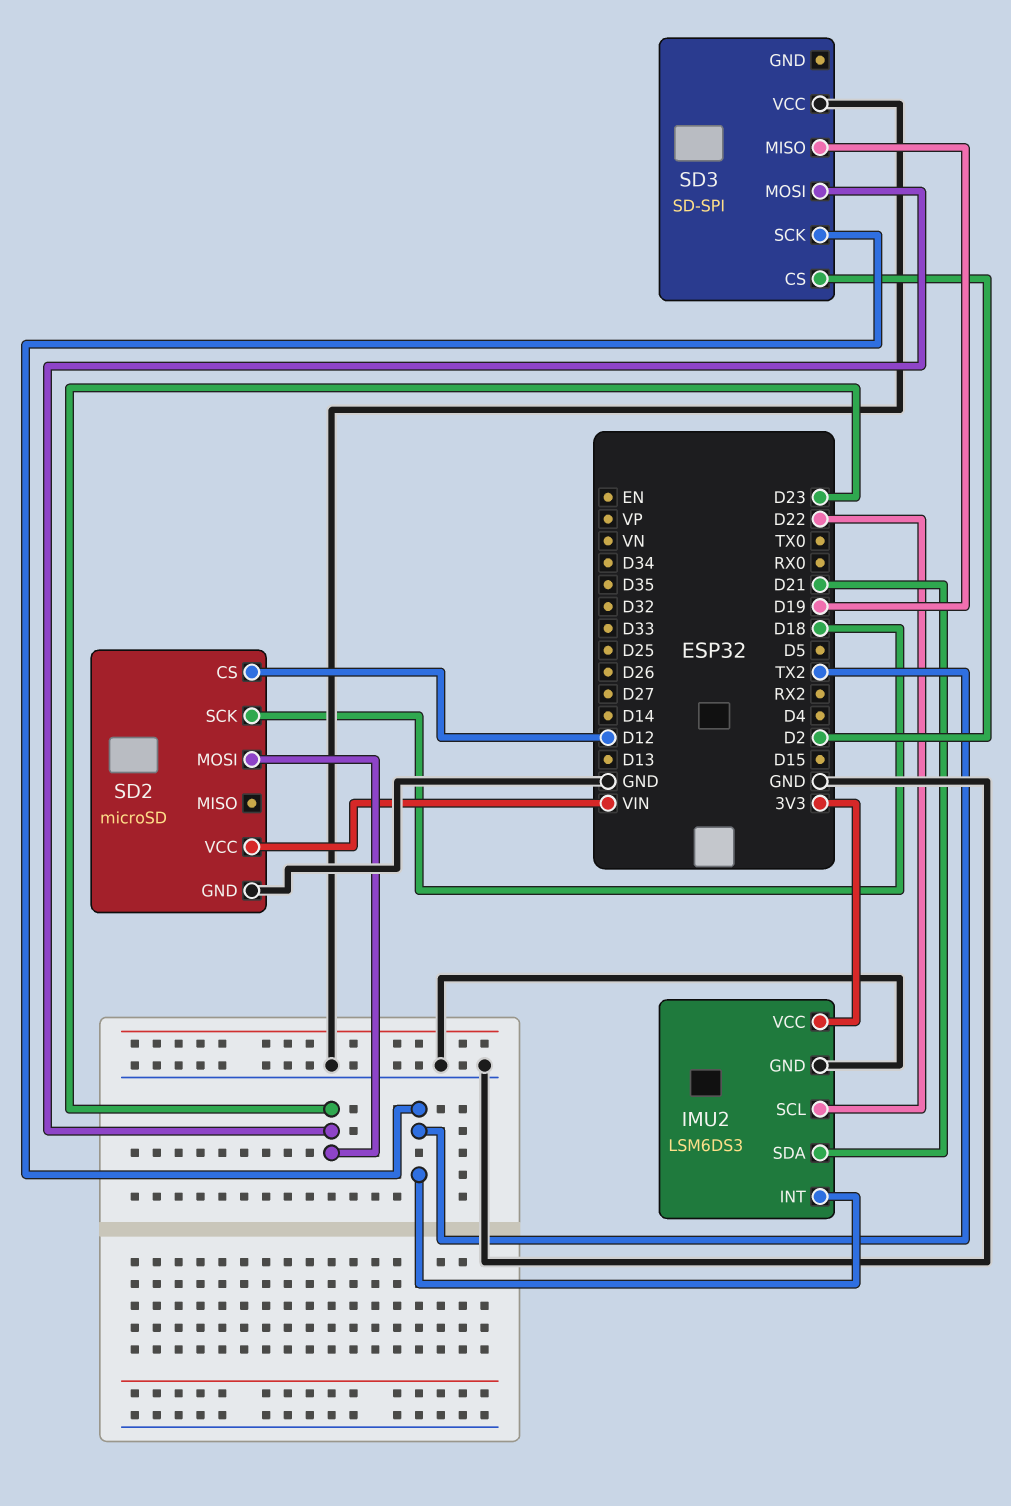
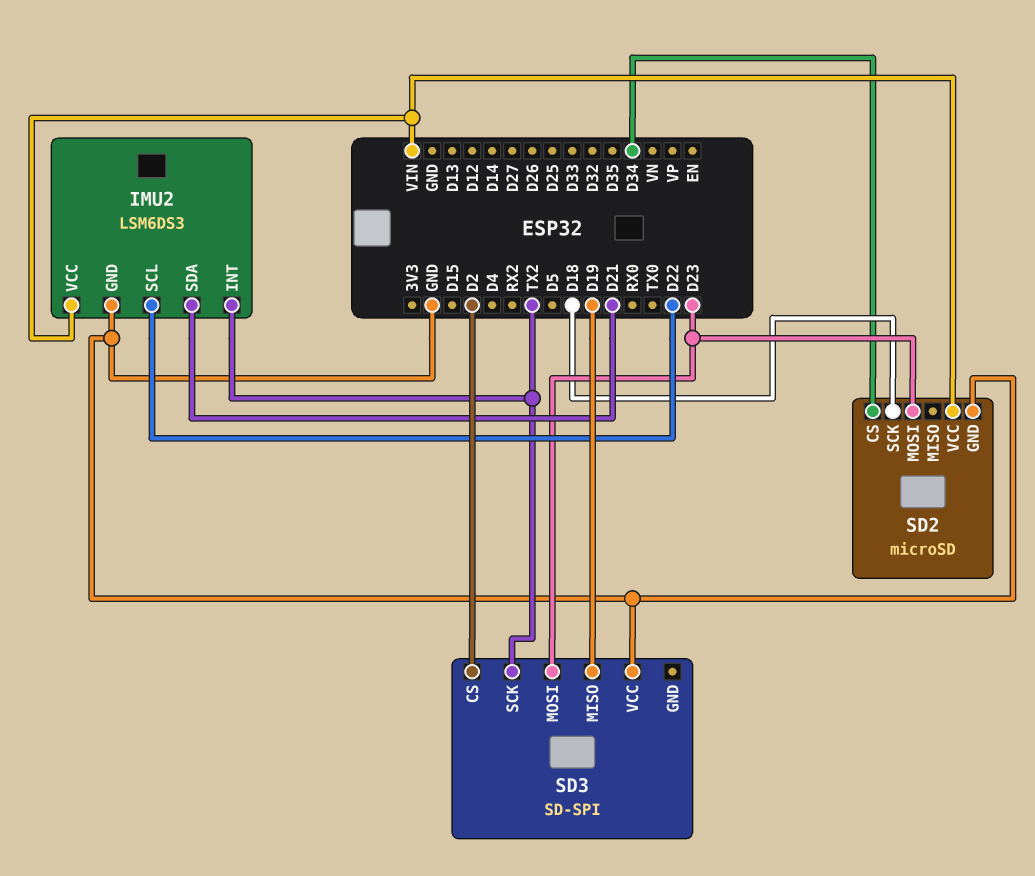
IMU2 pin VCC: 3V3 -> VIN
SD2 pin CS: D12 -> D34

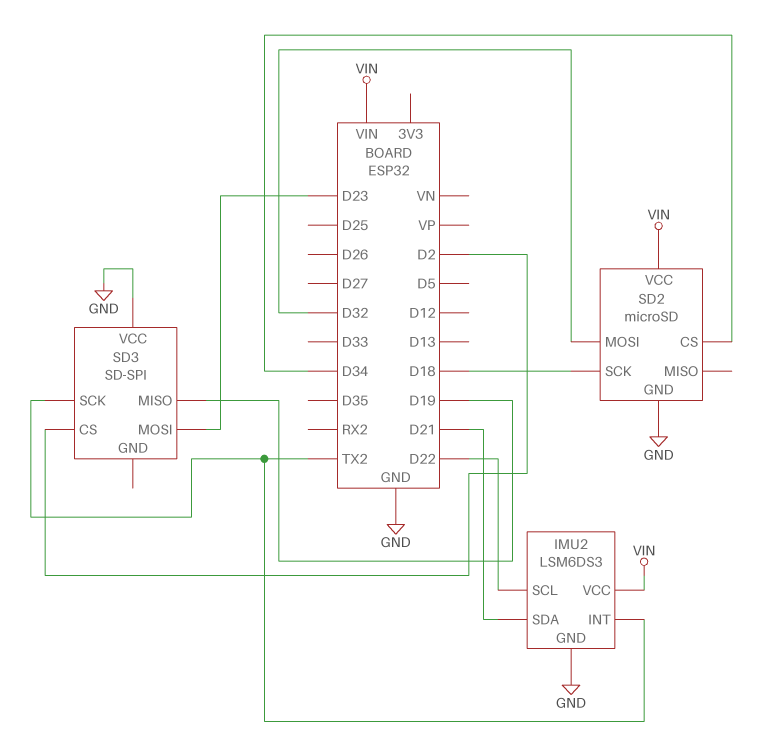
SD2 pin MOSI: D23 -> D32

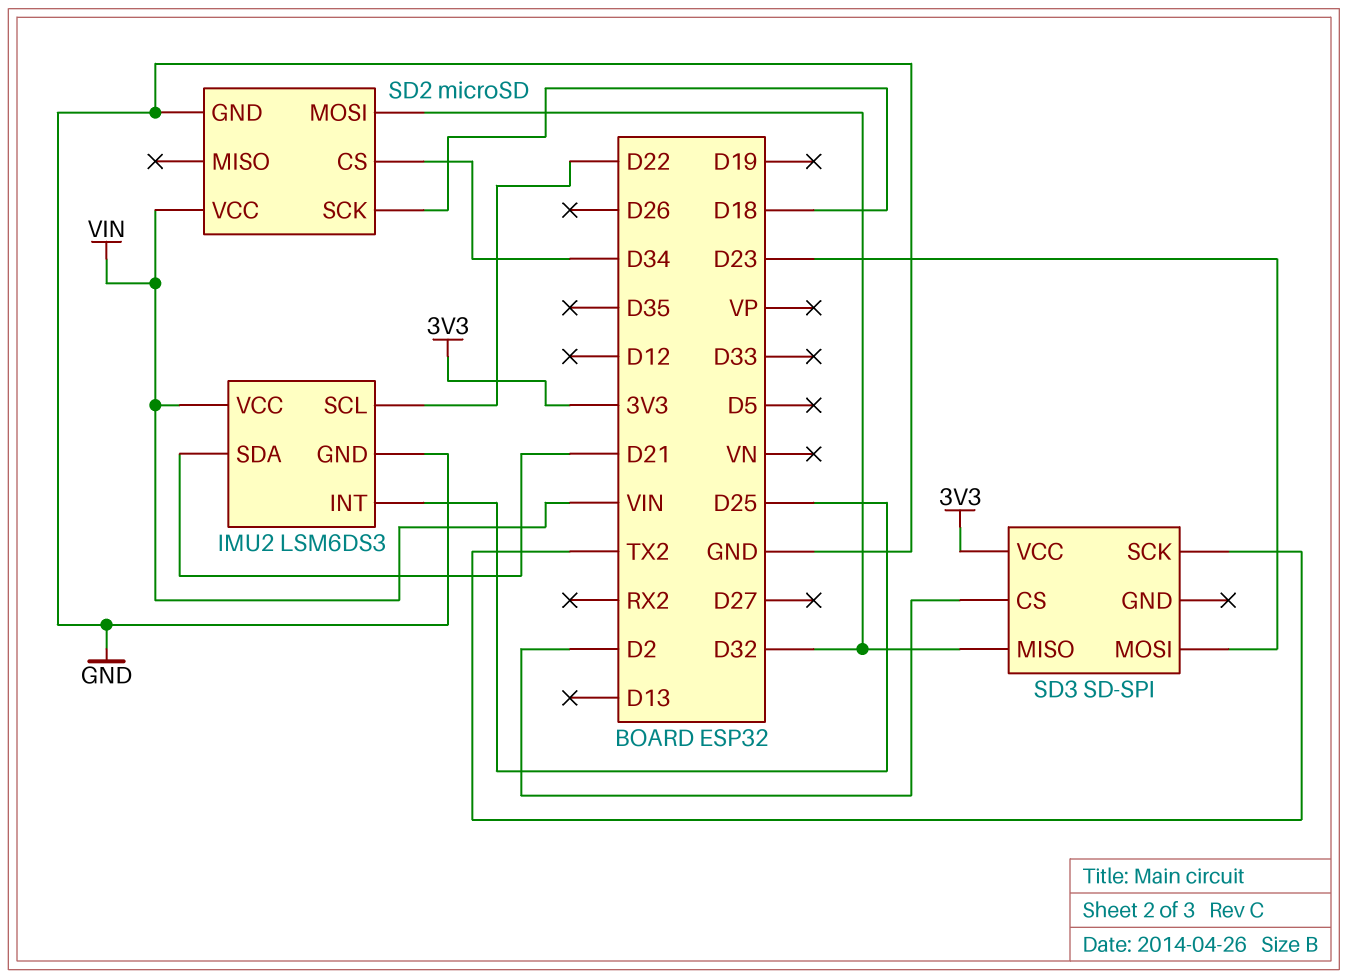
IMU2 pin INT: TX2 -> D25
SD3 pin MISO: D19 -> D32
SD3 pin VCC: GND -> 3V3

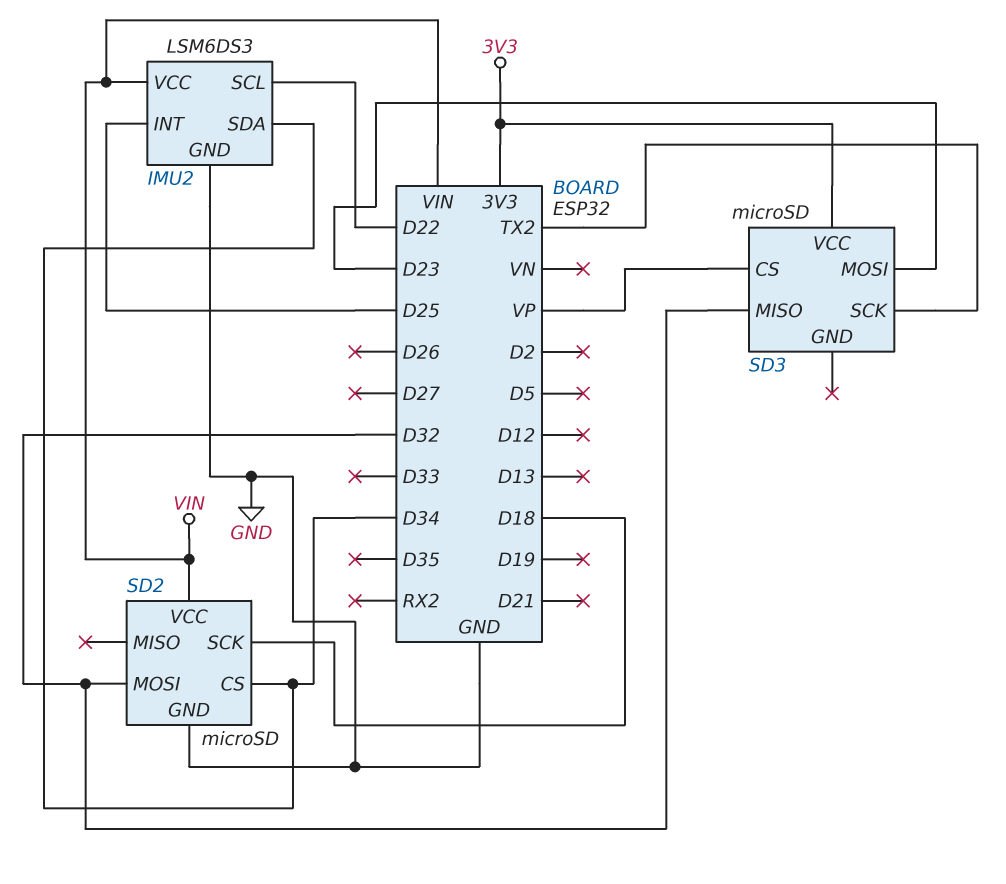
IMU2 pin SDA: D21 -> D34
SD3: SD-SPI -> microSD
SD3 pin CS: D2 -> VP

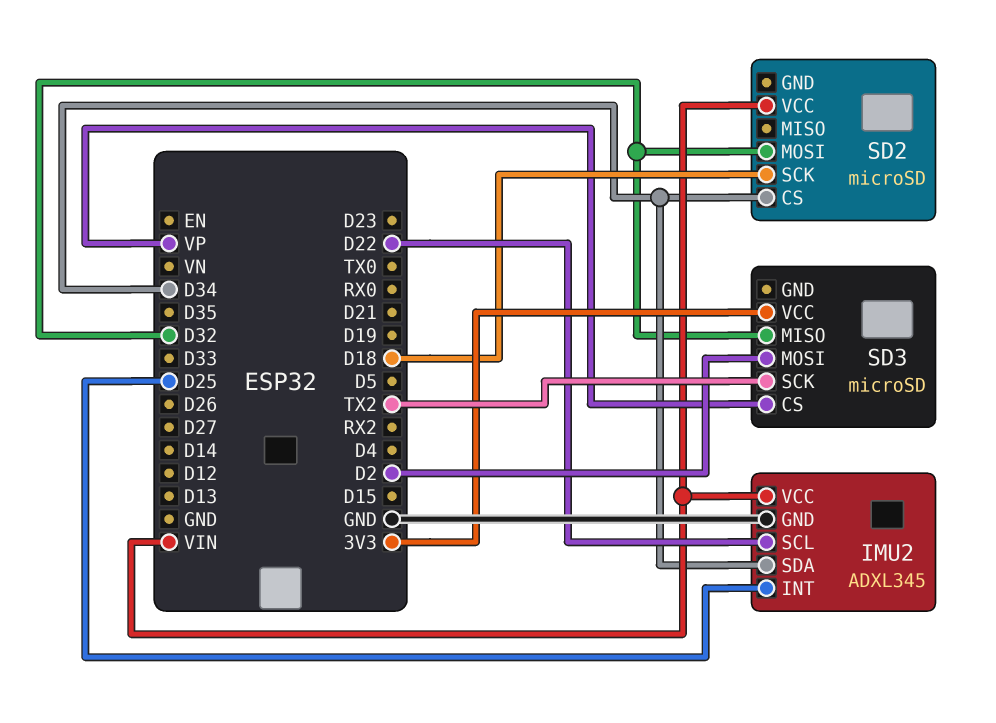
IMU2: LSM6DS3 -> ADXL345
SD2 pin GND: GND -> none
SD3 pin MOSI: D23 -> D2

